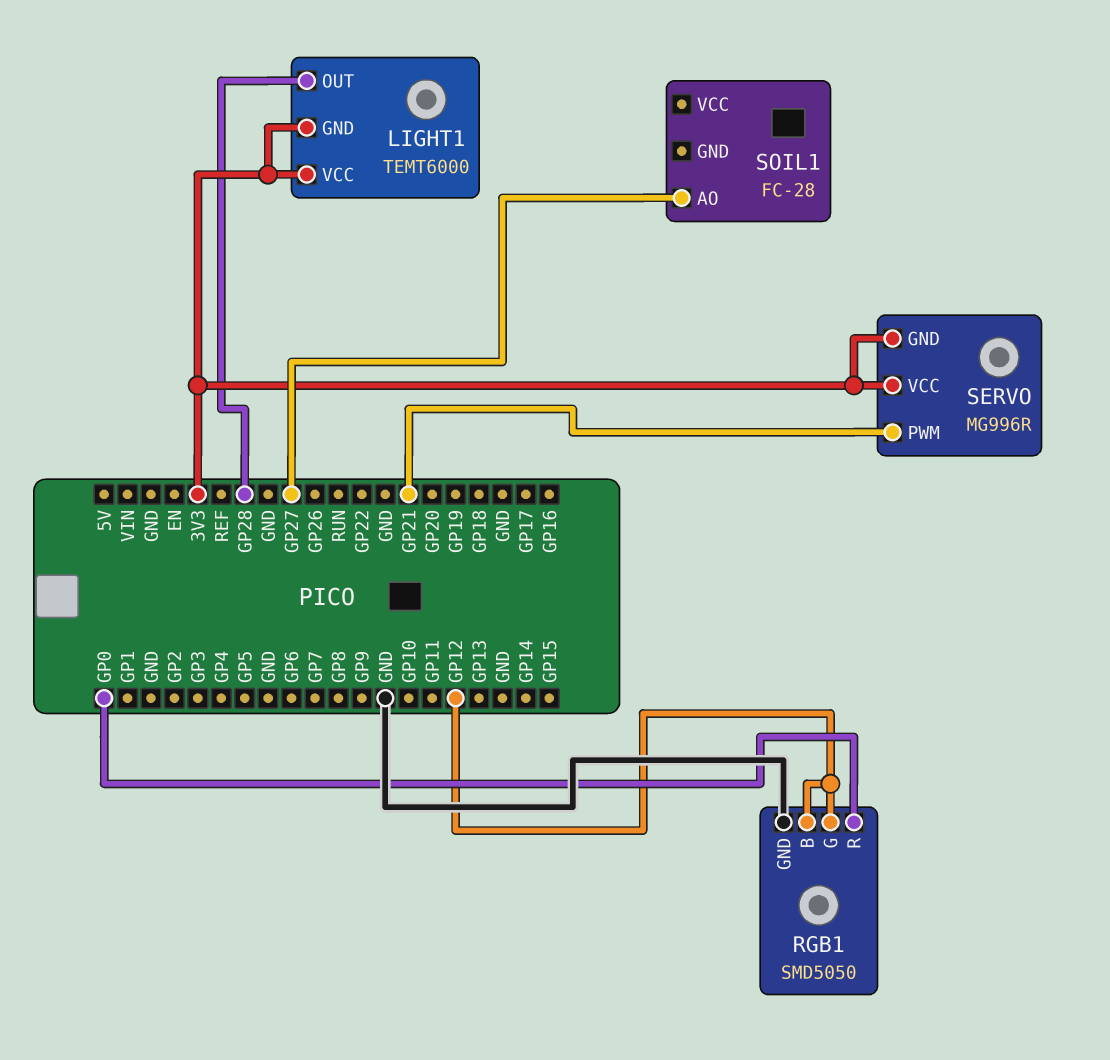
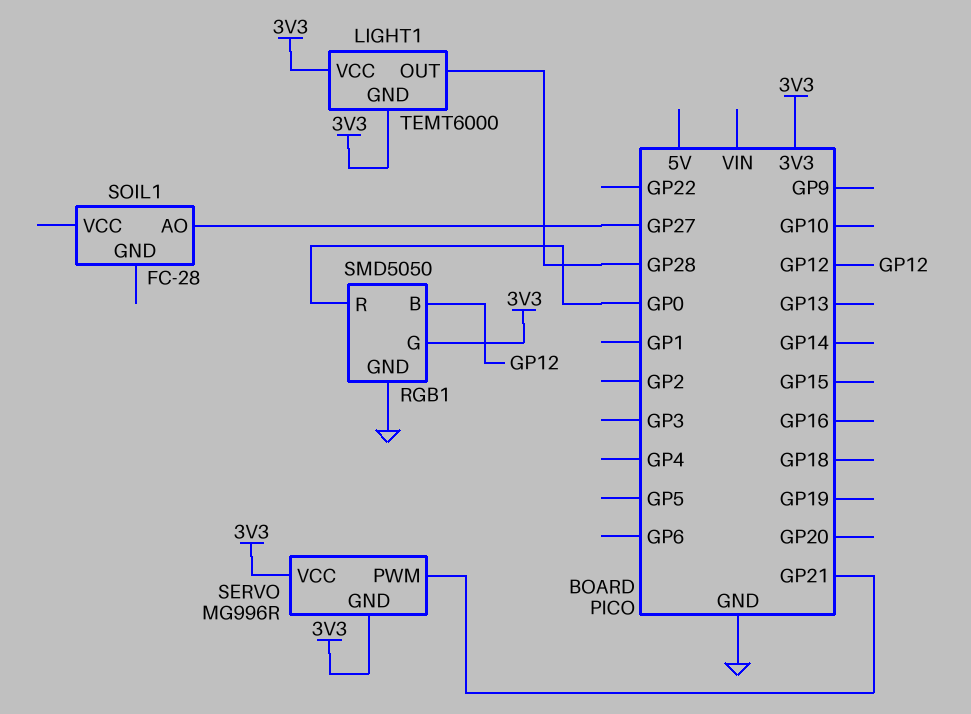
RGB1 pin G: GP12 -> 3V3

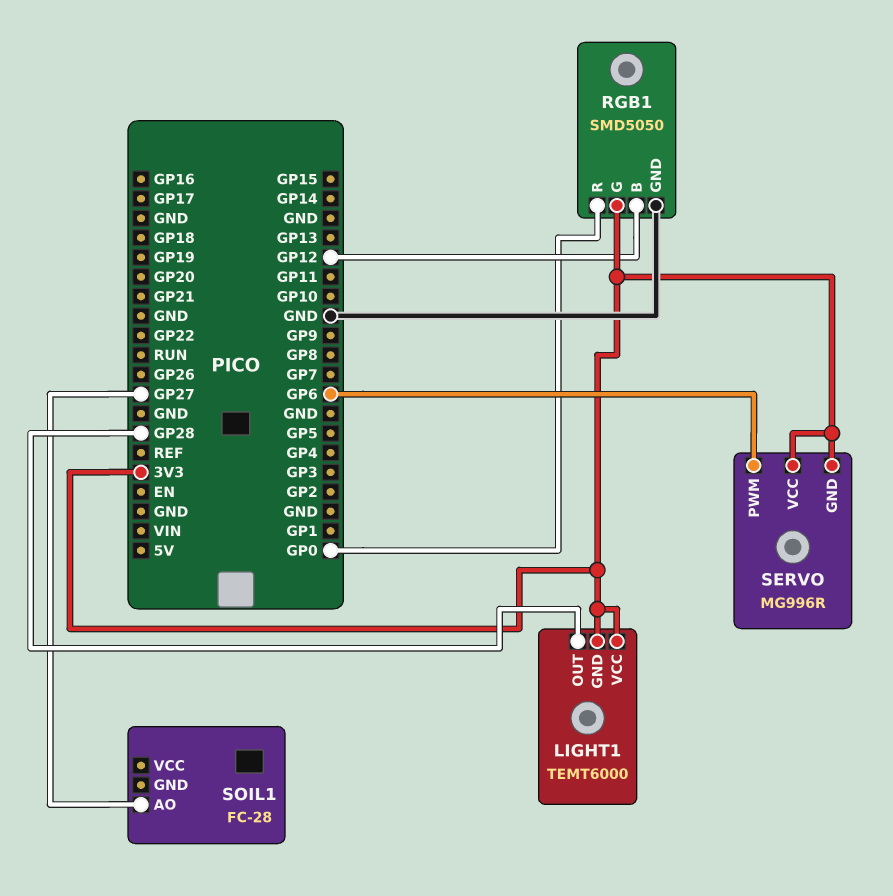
SERVO pin PWM: GP21 -> GP6

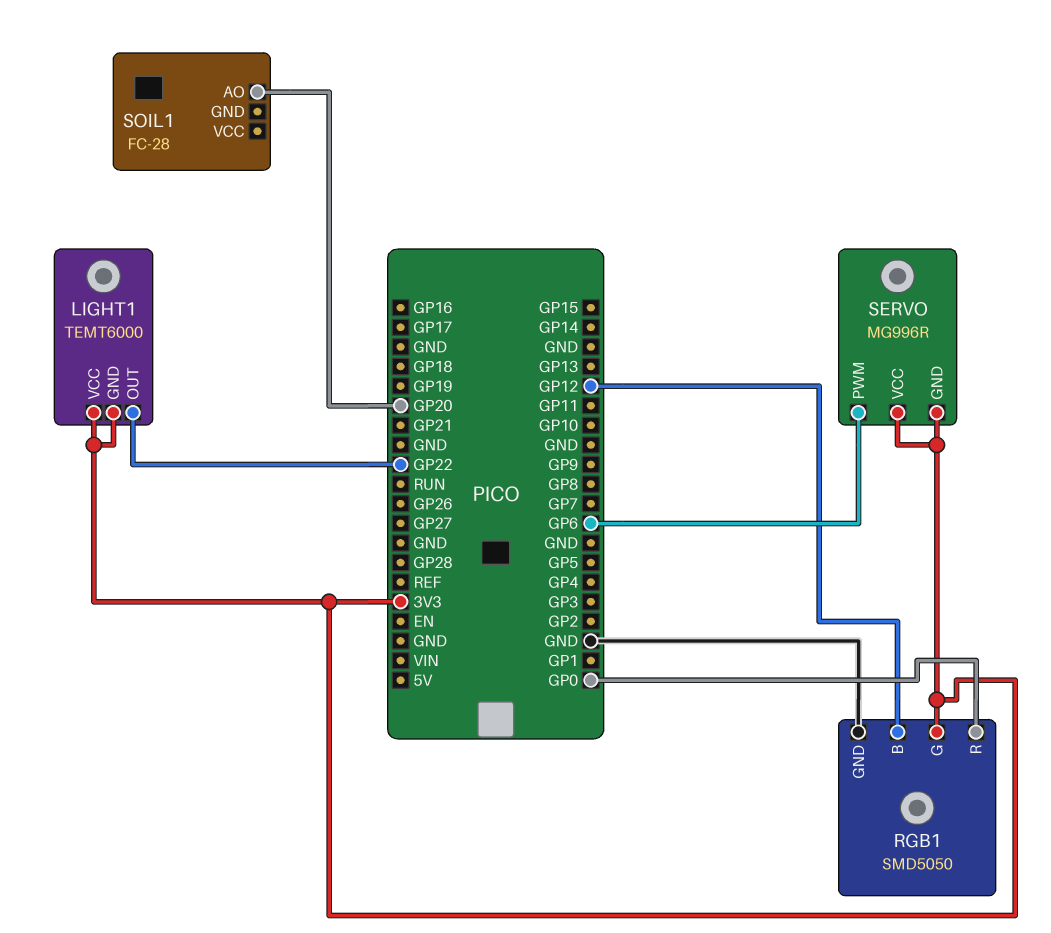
LIGHT1 pin OUT: GP28 -> GP22
SOIL1 pin AO: GP27 -> GP20

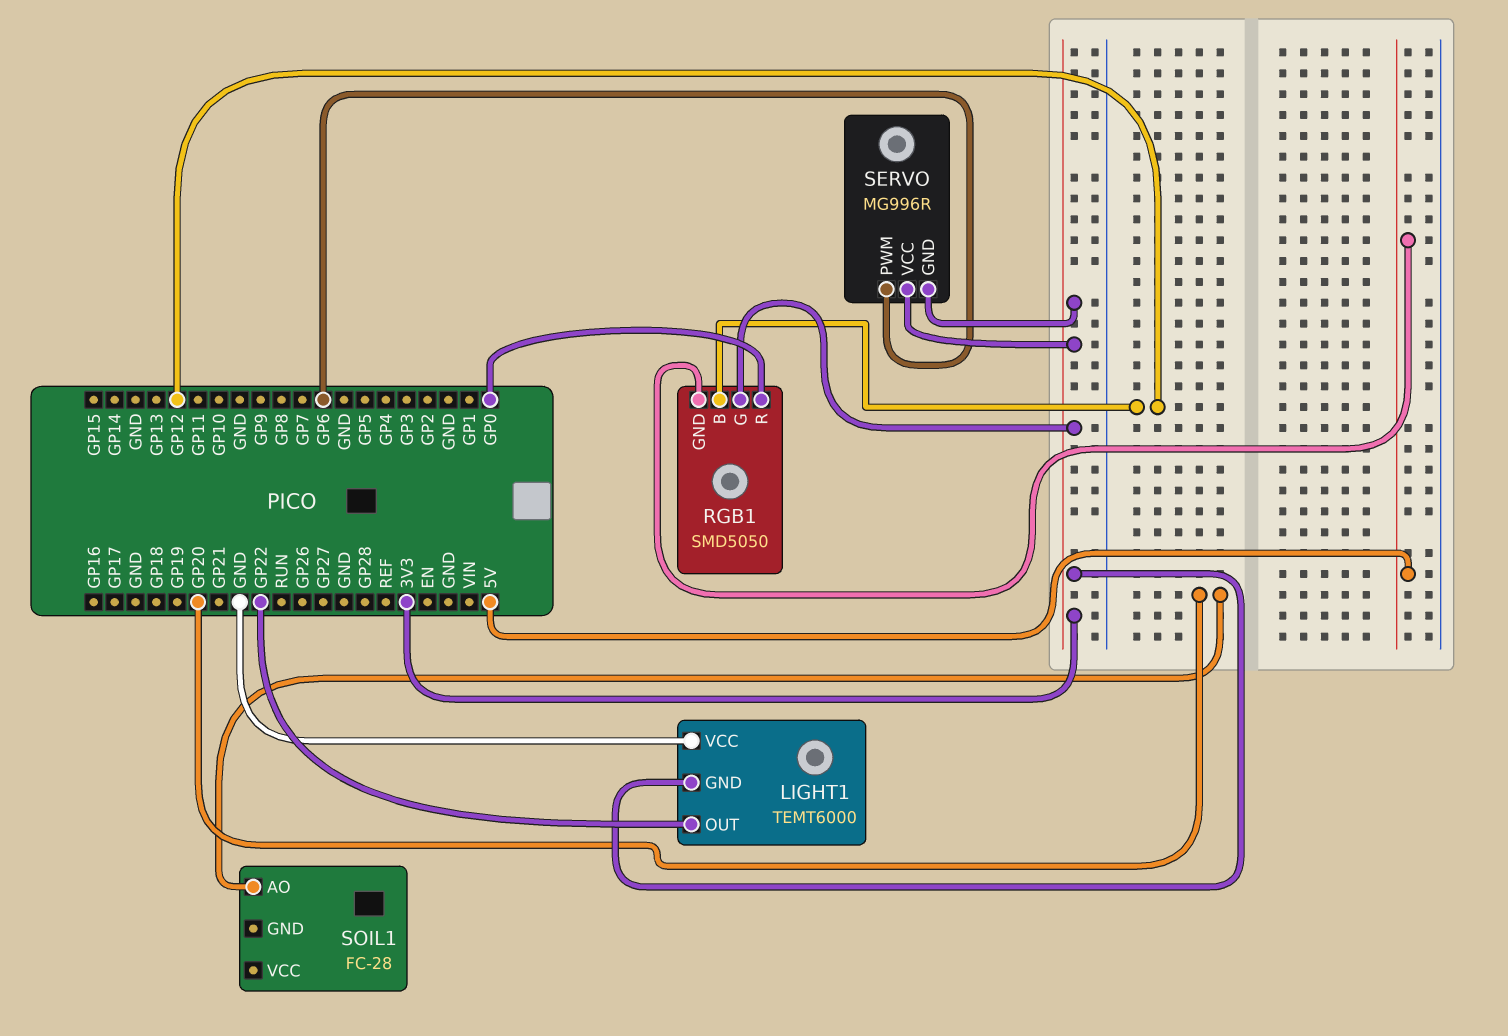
LIGHT1 pin VCC: 3V3 -> GND
RGB1 pin GND: GND -> 5V

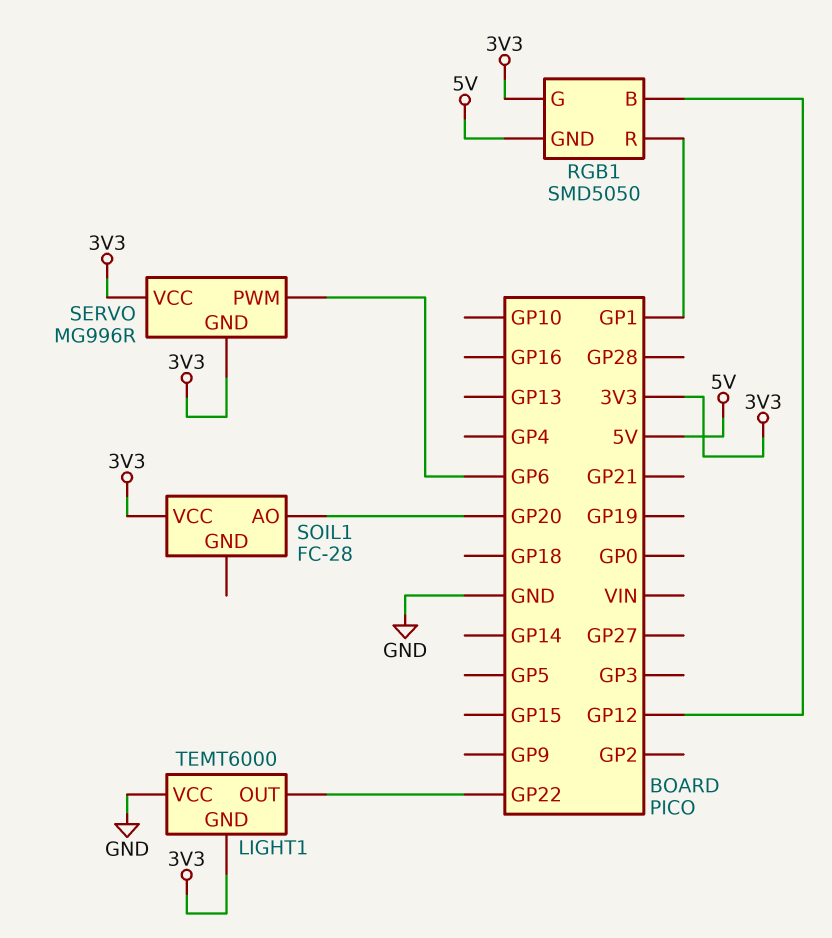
RGB1 pin R: GP0 -> GP1
SOIL1 pin VCC: none -> 3V3

